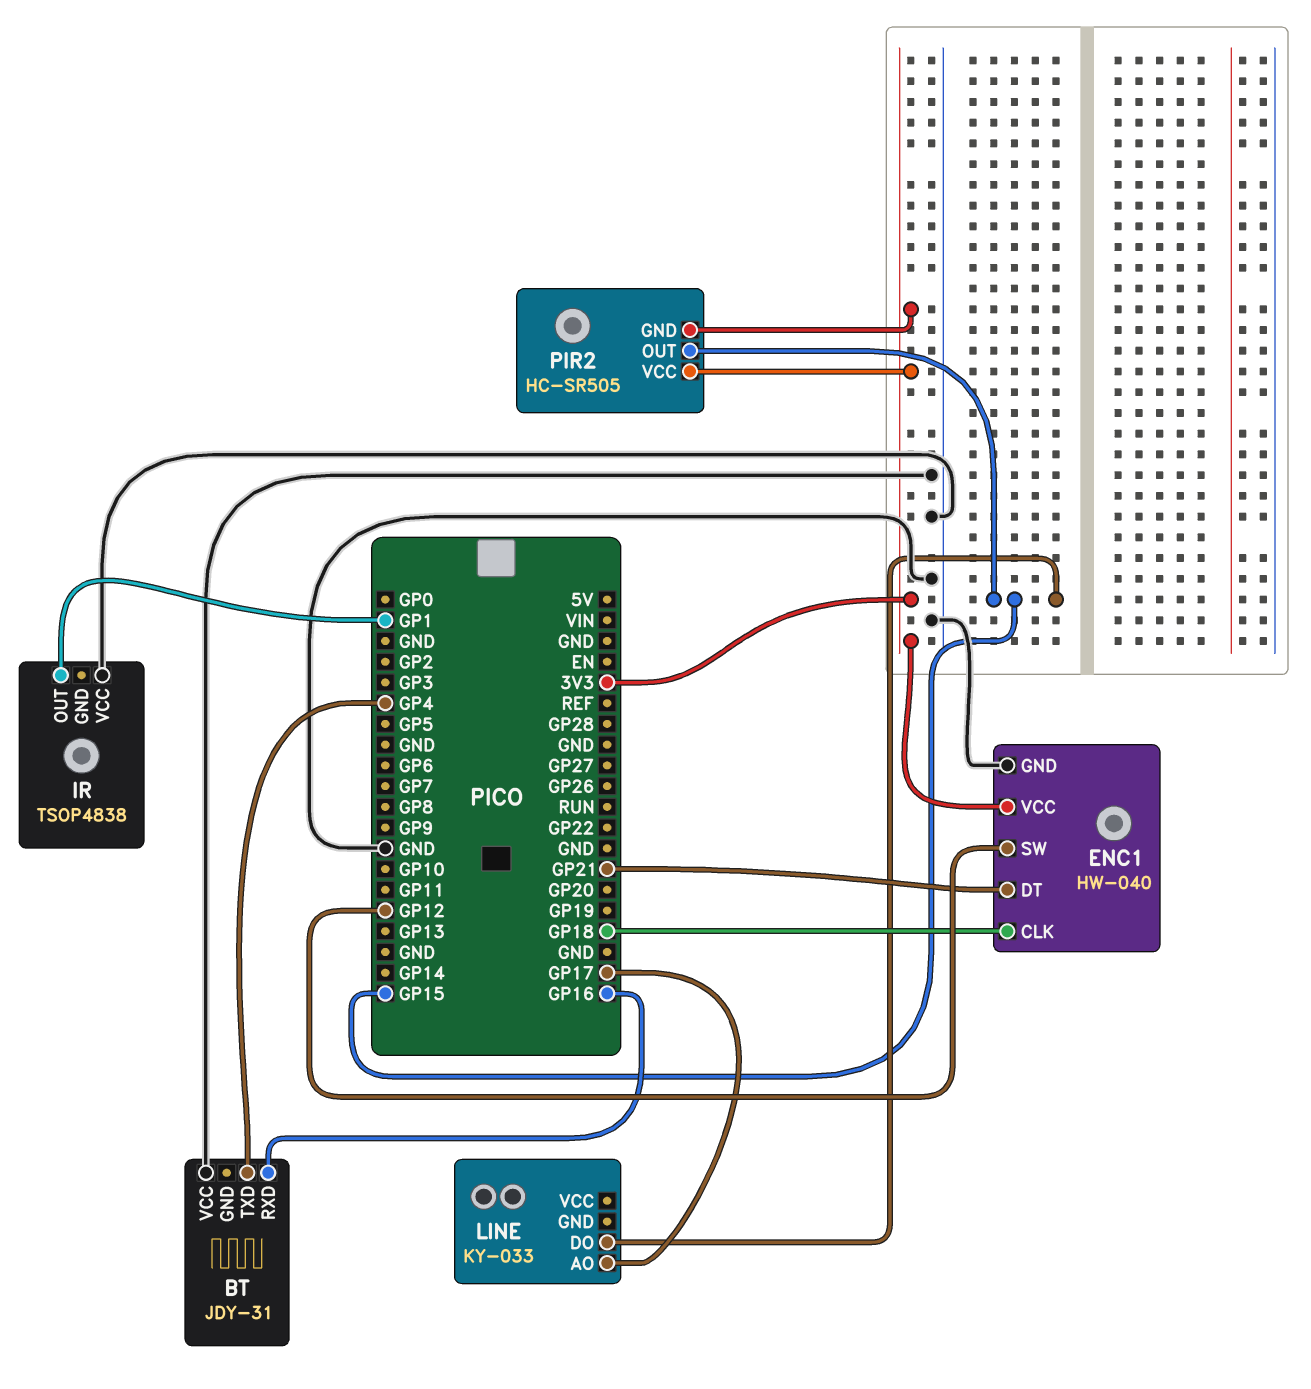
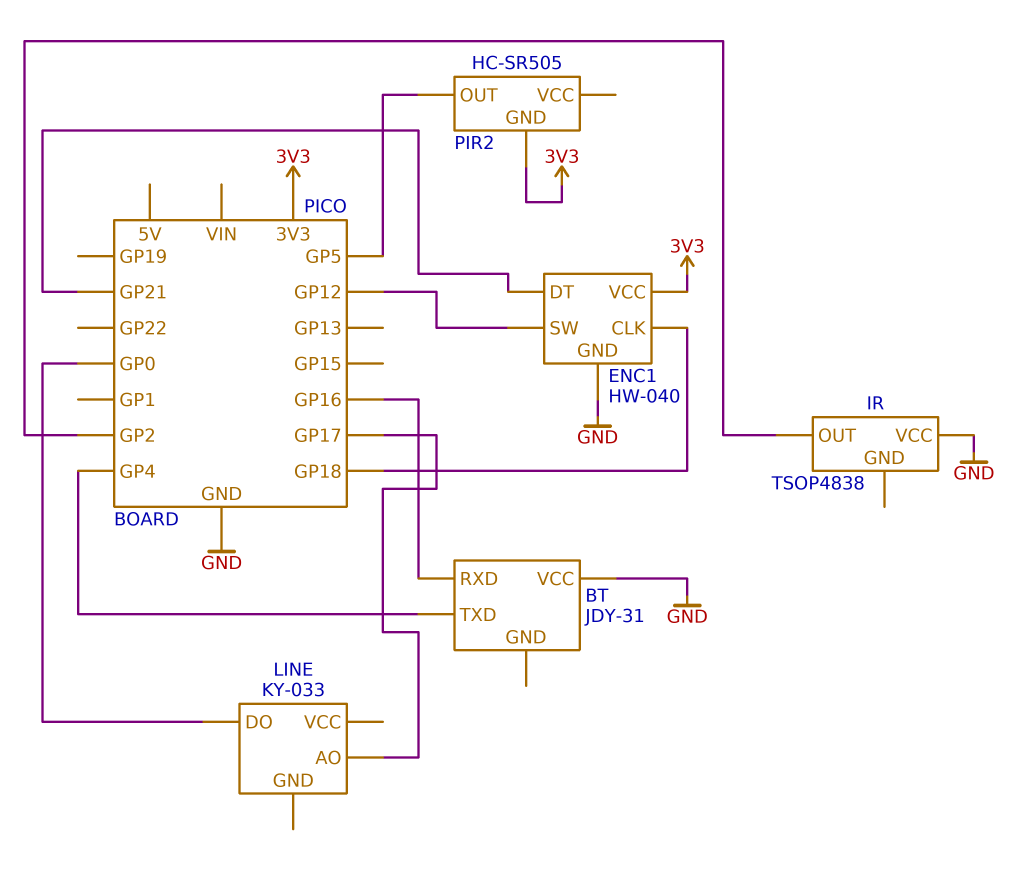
IR pin OUT: GP1 -> GP2
LINE pin DO: GP15 -> GP0
PIR2 pin OUT: GP15 -> GP5
PIR2 pin VCC: 3V3 -> none

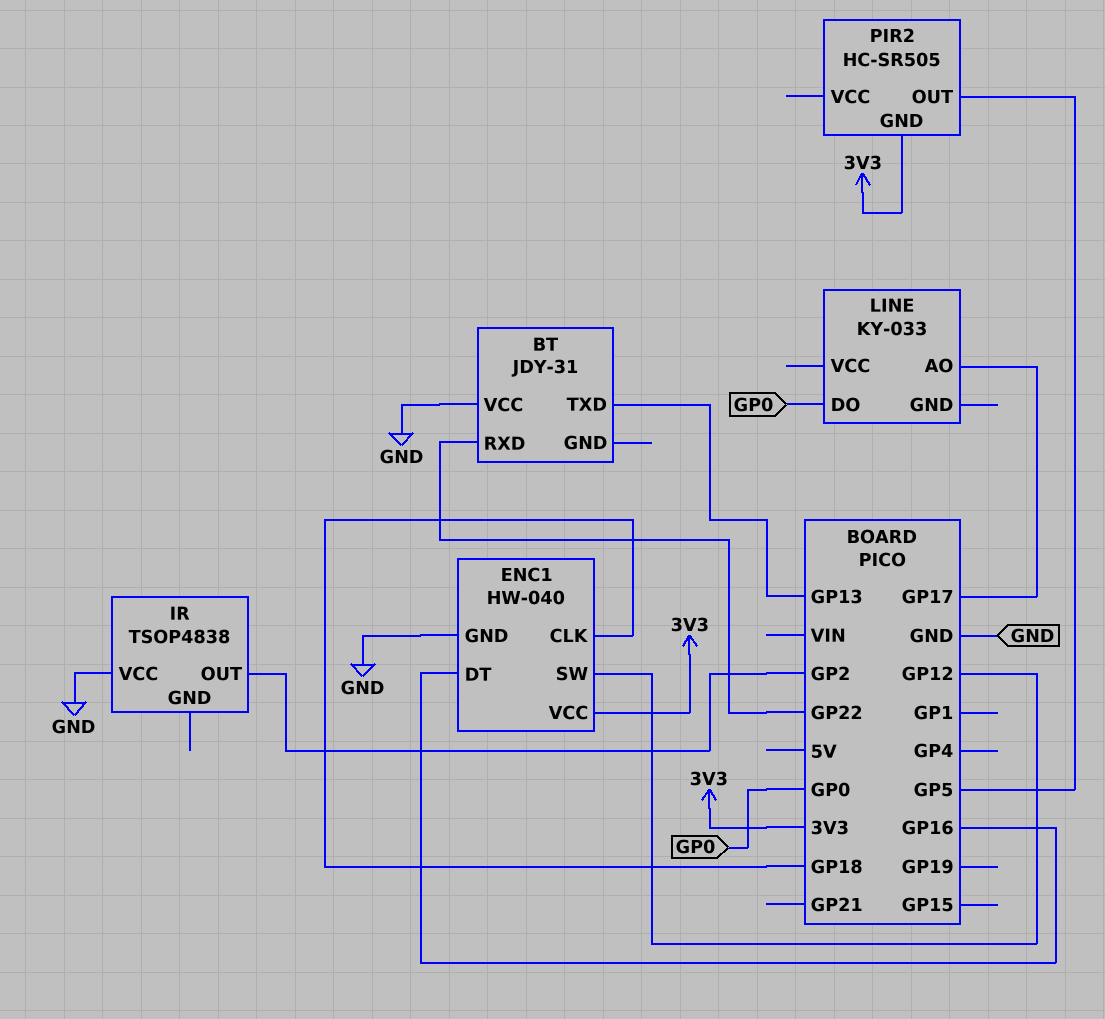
BT pin RXD: GP16 -> GP22
BT pin TXD: GP4 -> GP13
ENC1 pin DT: GP21 -> GP16

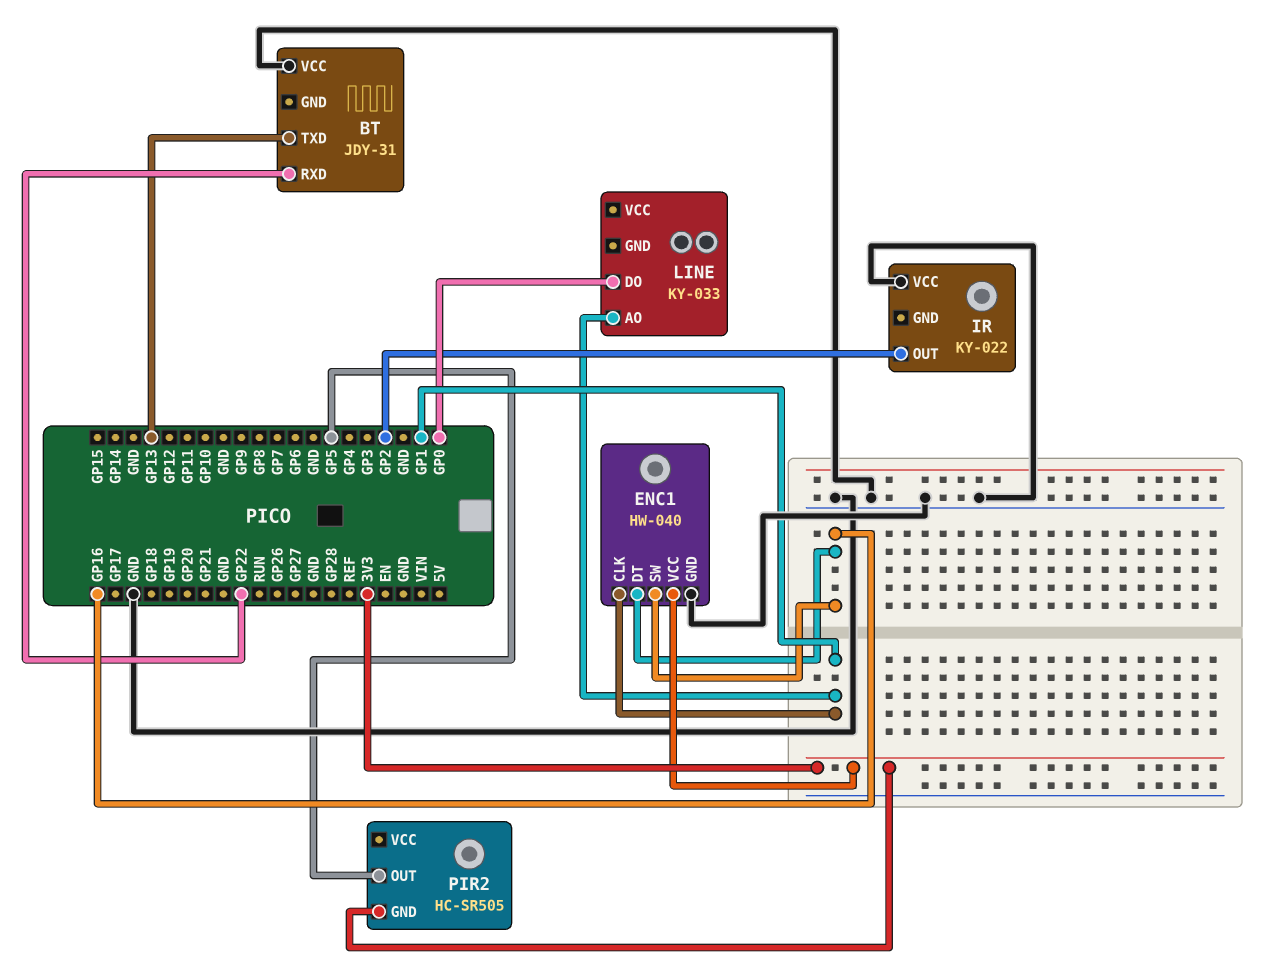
ENC1 pin CLK: GP18 -> GP1
ENC1 pin SW: GP12 -> GP16
IR: TSOP4838 -> KY-022
LINE pin AO: GP17 -> GP1

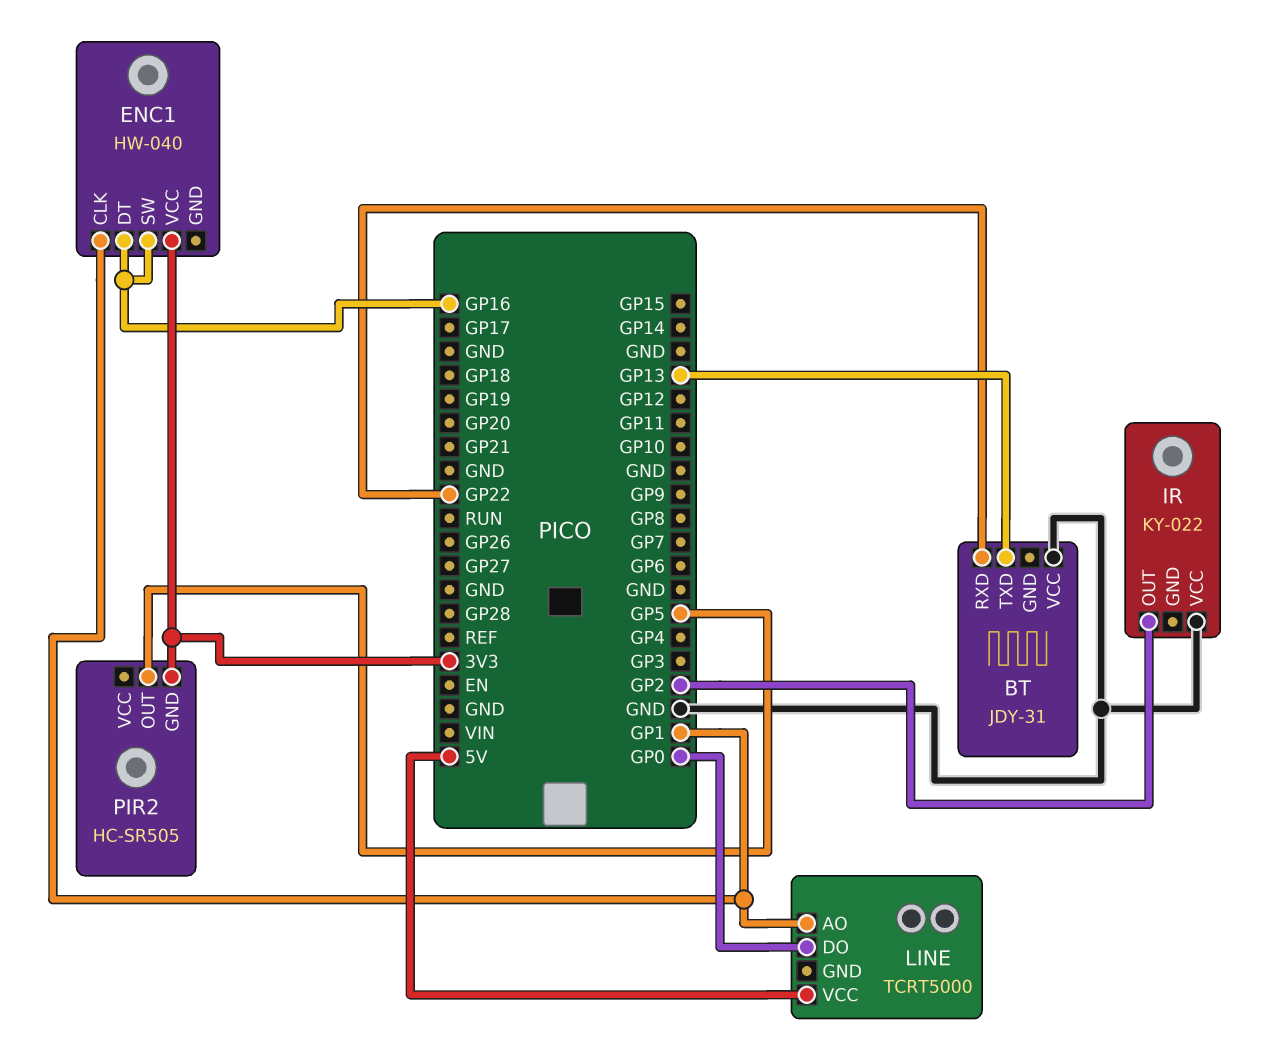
ENC1 pin GND: GND -> none
LINE: KY-033 -> TCRT5000
LINE pin VCC: none -> 5V

